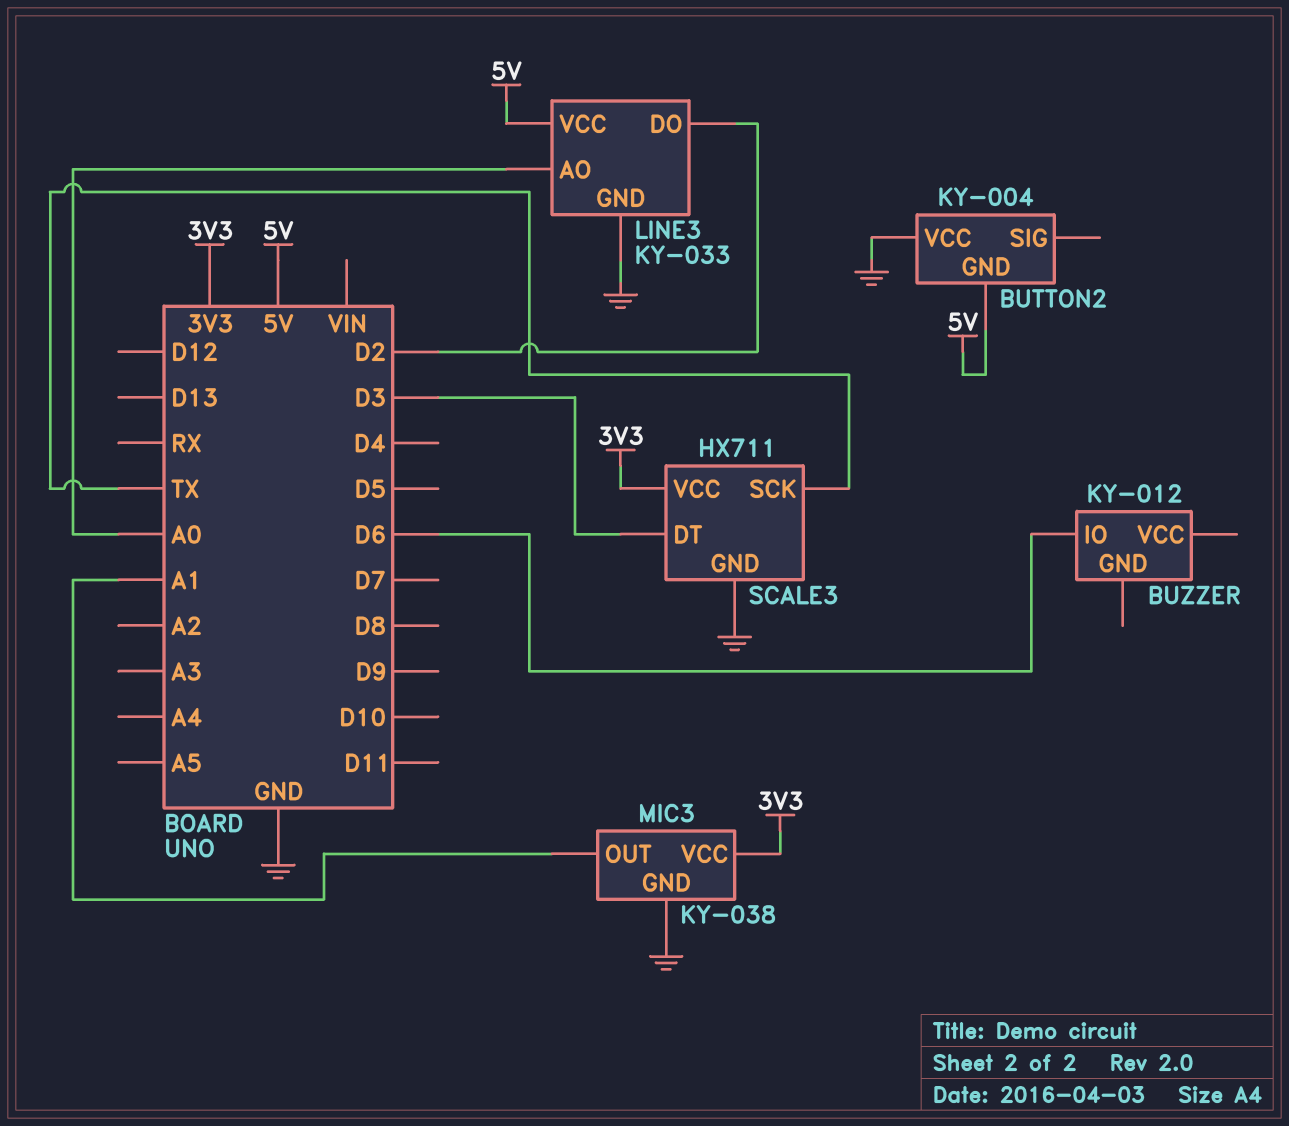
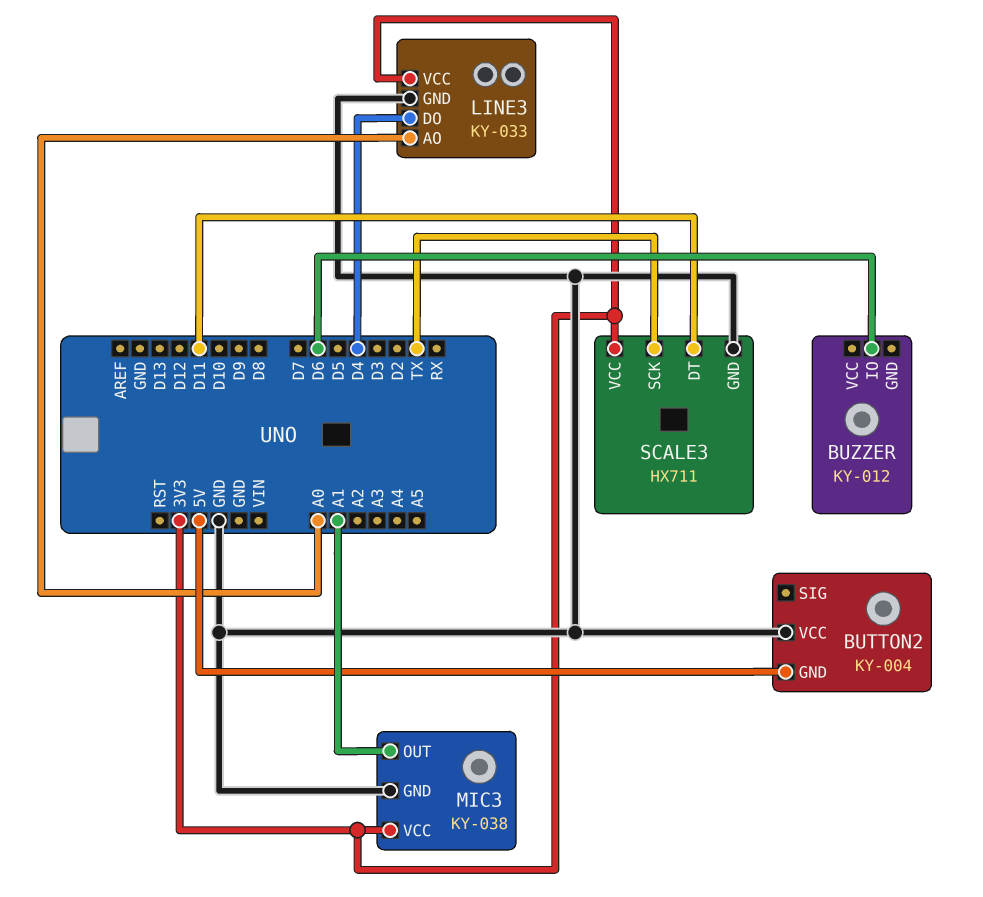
LINE3 pin DO: D2 -> D4
LINE3 pin VCC: 5V -> 3V3
SCALE3 pin DT: D3 -> D11

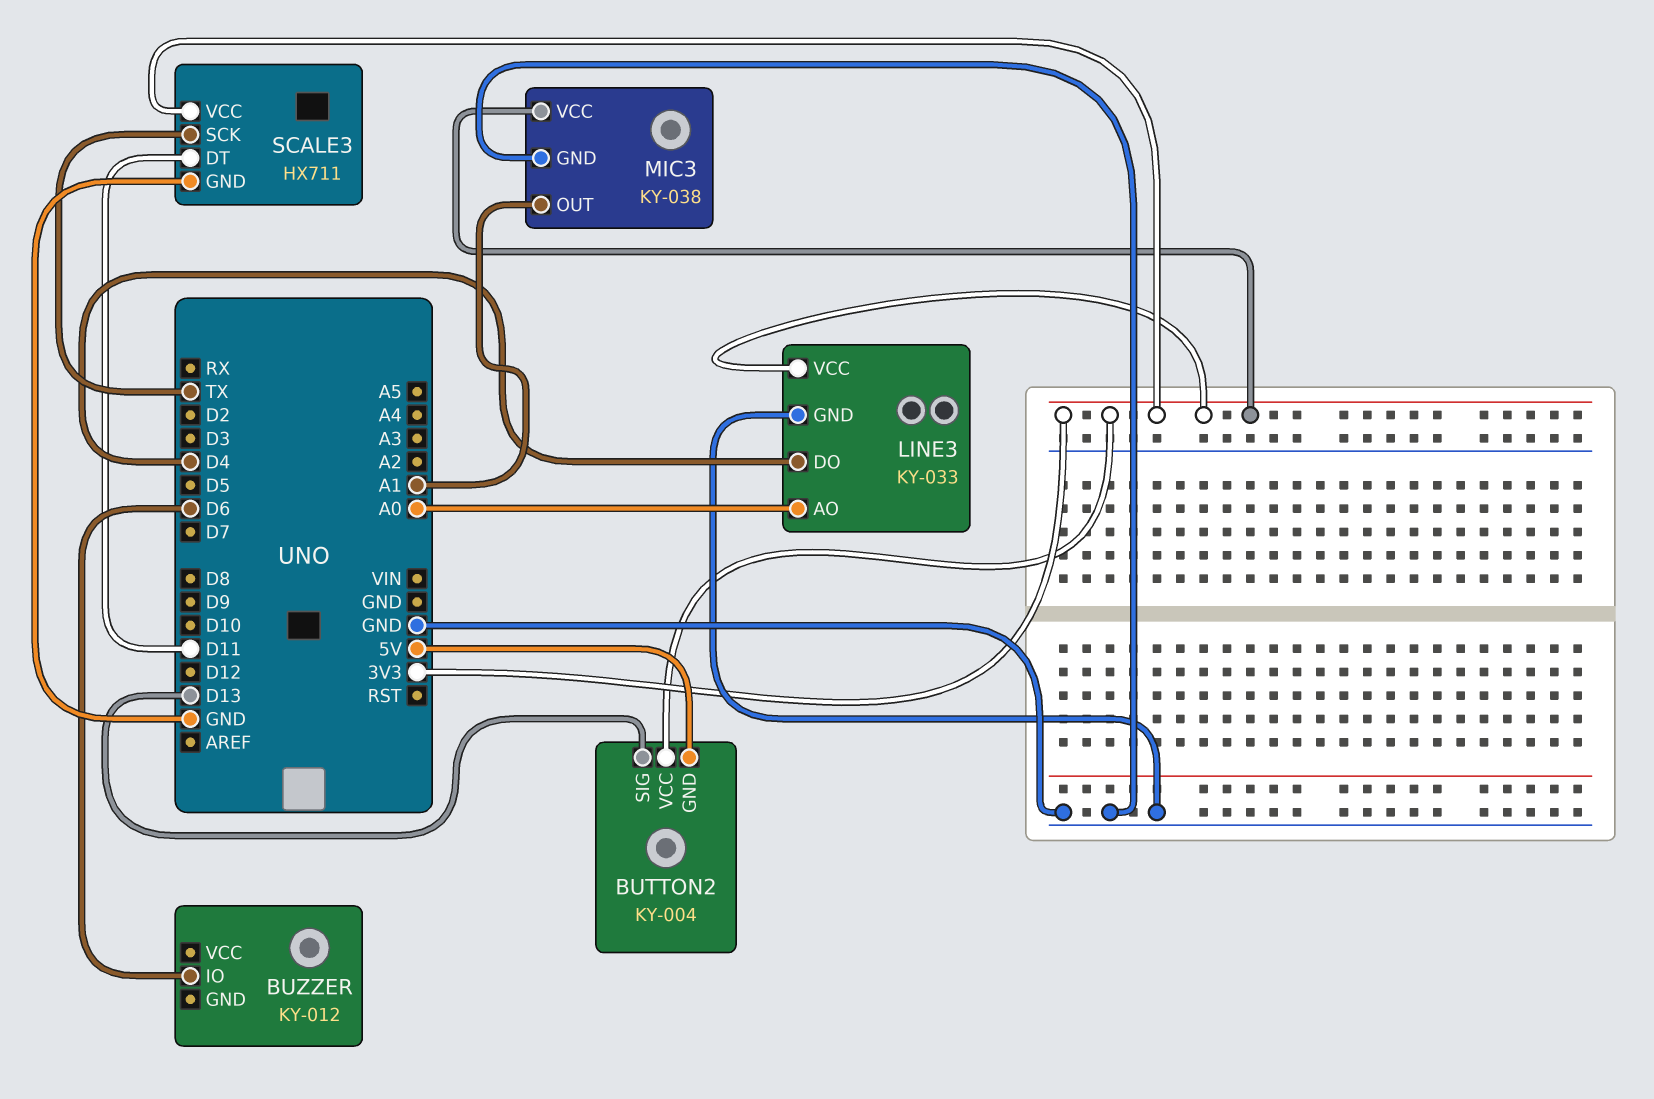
BUTTON2 pin SIG: none -> D13
BUTTON2 pin VCC: GND -> 3V3

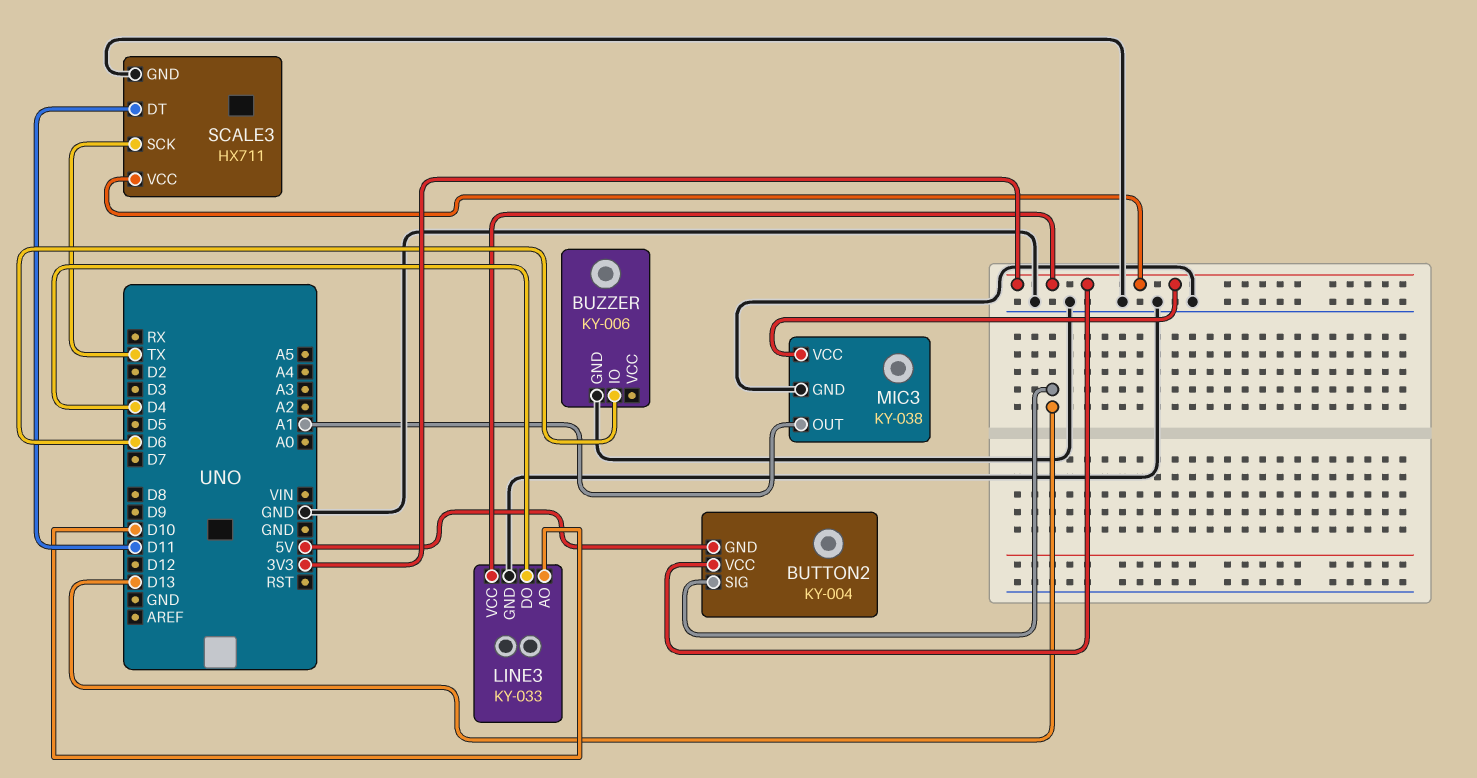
BUZZER: KY-012 -> KY-006
BUZZER pin GND: none -> GND
LINE3 pin AO: A0 -> D10

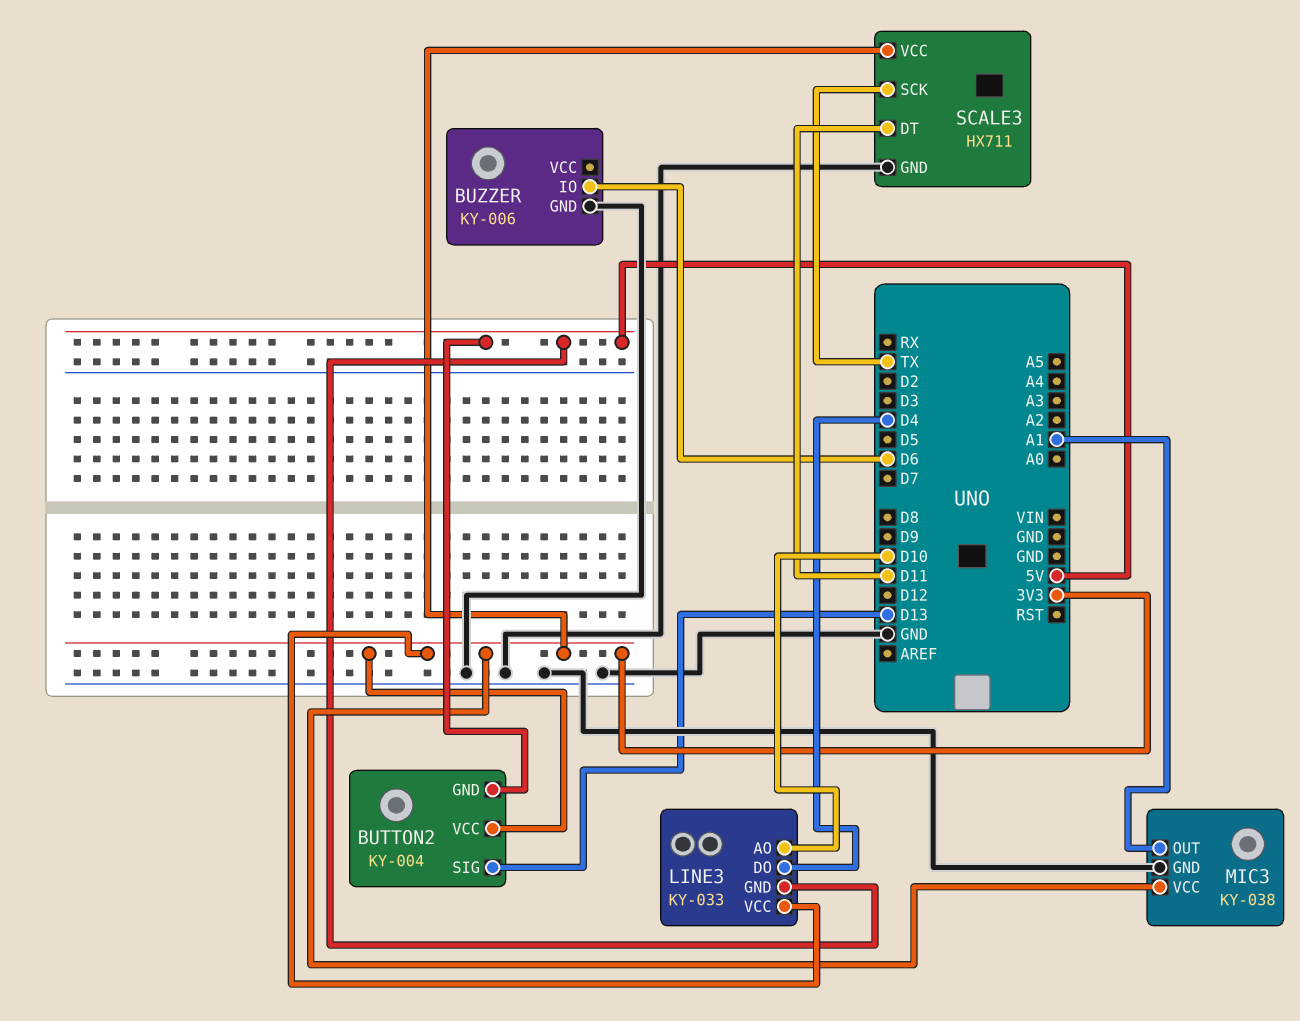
LINE3 pin GND: GND -> 5V

